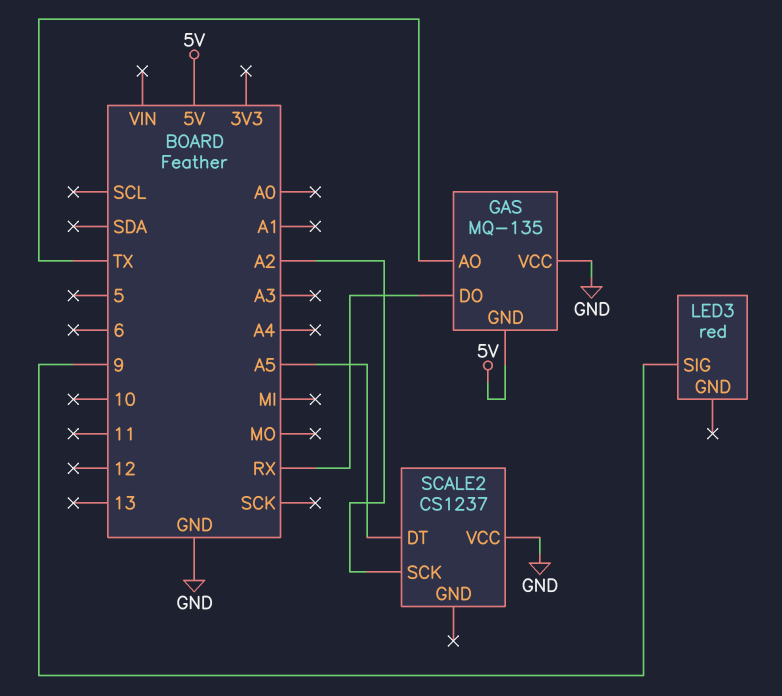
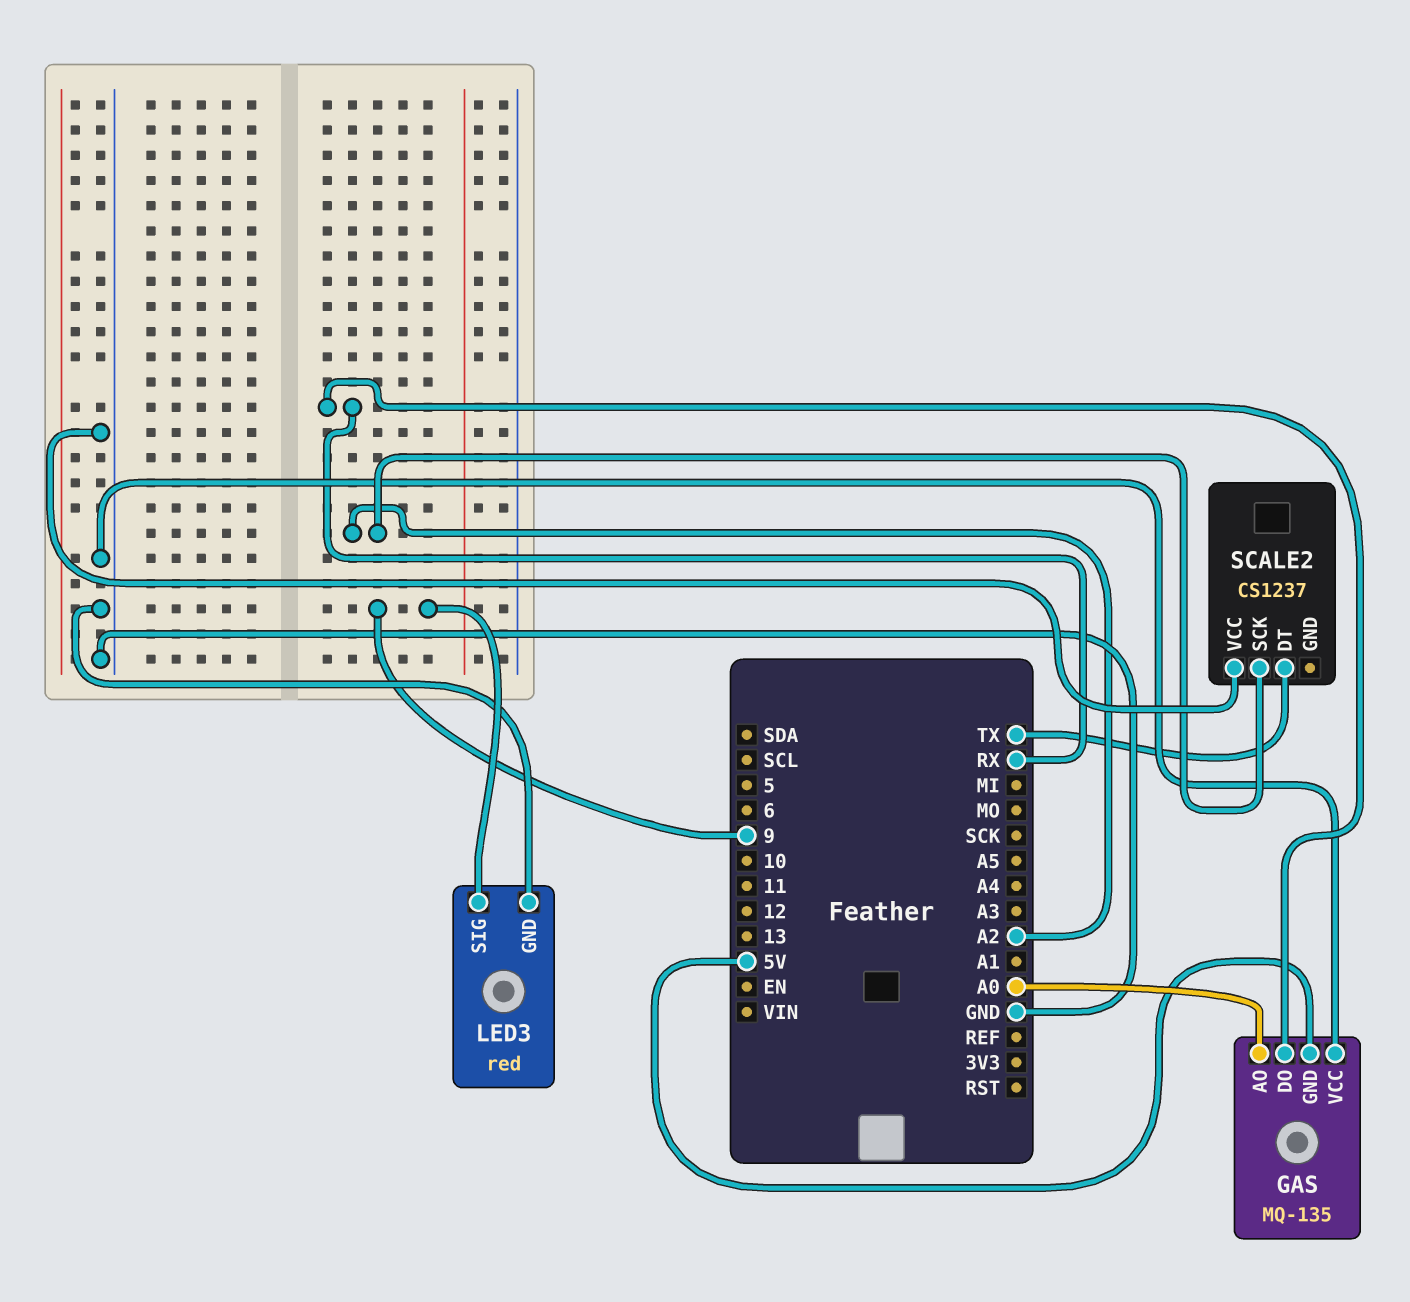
GAS pin AO: TX -> A0
LED3 pin GND: none -> GND
SCALE2 pin DT: A5 -> TX

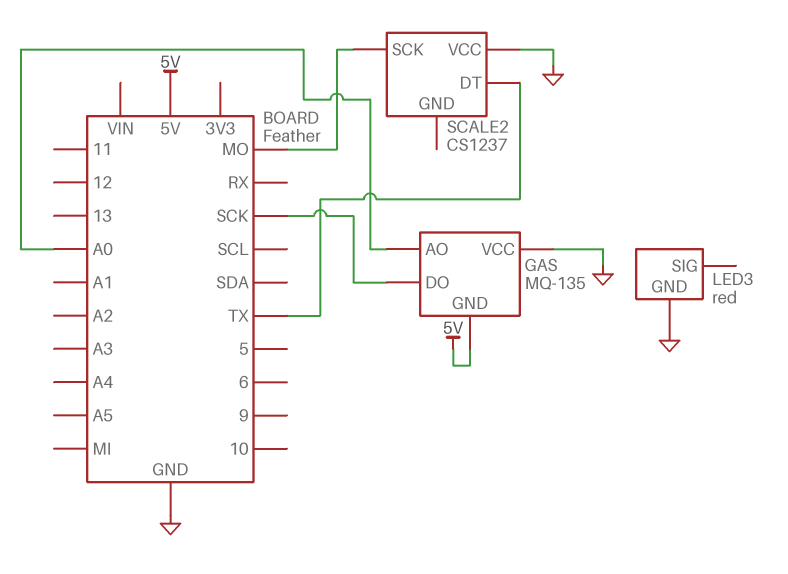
GAS pin DO: RX -> SCK
LED3 pin SIG: 9 -> none
SCALE2 pin SCK: A2 -> MO

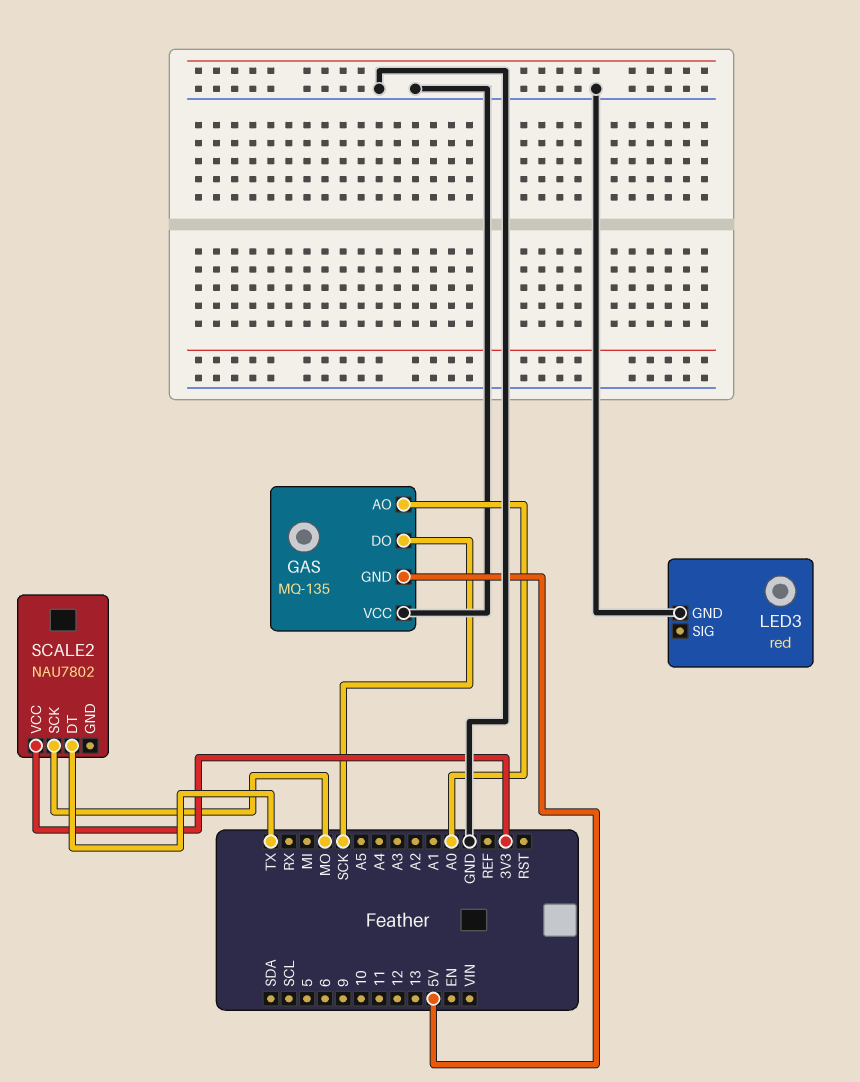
SCALE2: CS1237 -> NAU7802
SCALE2 pin VCC: GND -> 3V3

